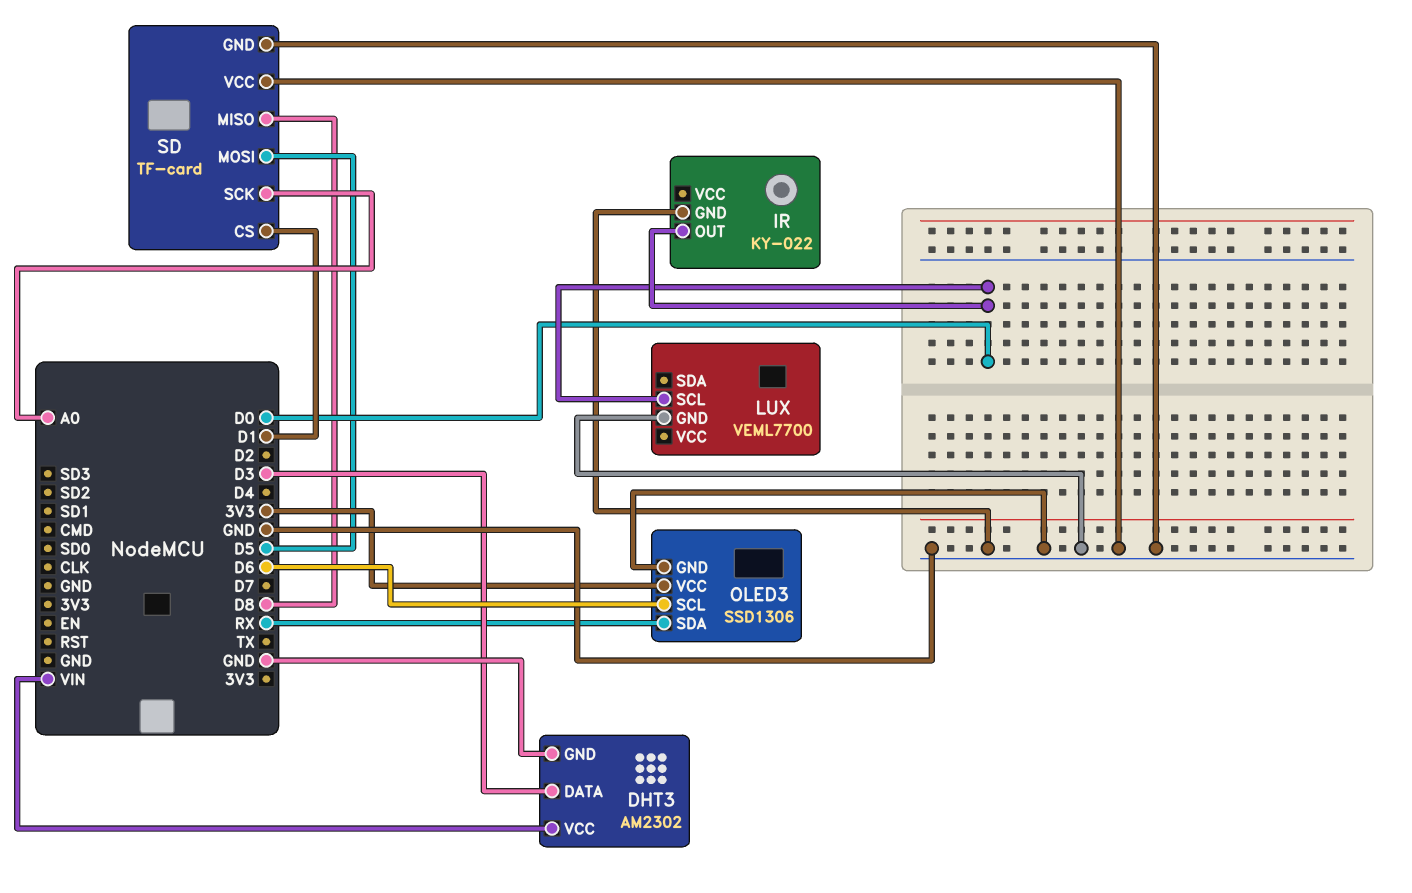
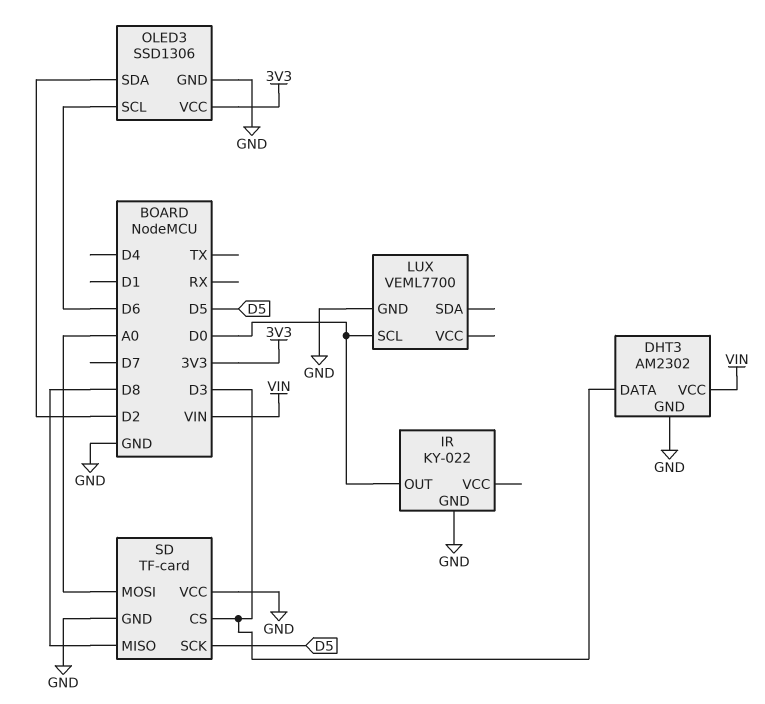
OLED3 pin SDA: RX -> D2
SD pin CS: D1 -> D3
SD pin MOSI: D5 -> A0
SD pin SCK: A0 -> D5

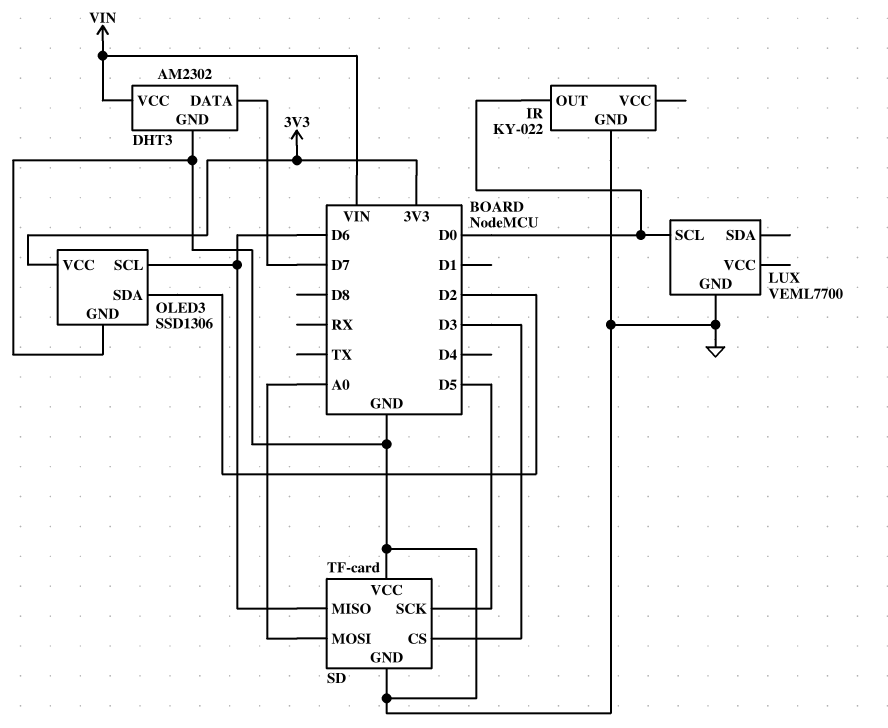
DHT3 pin DATA: D3 -> D7
SD pin MISO: D8 -> D6

